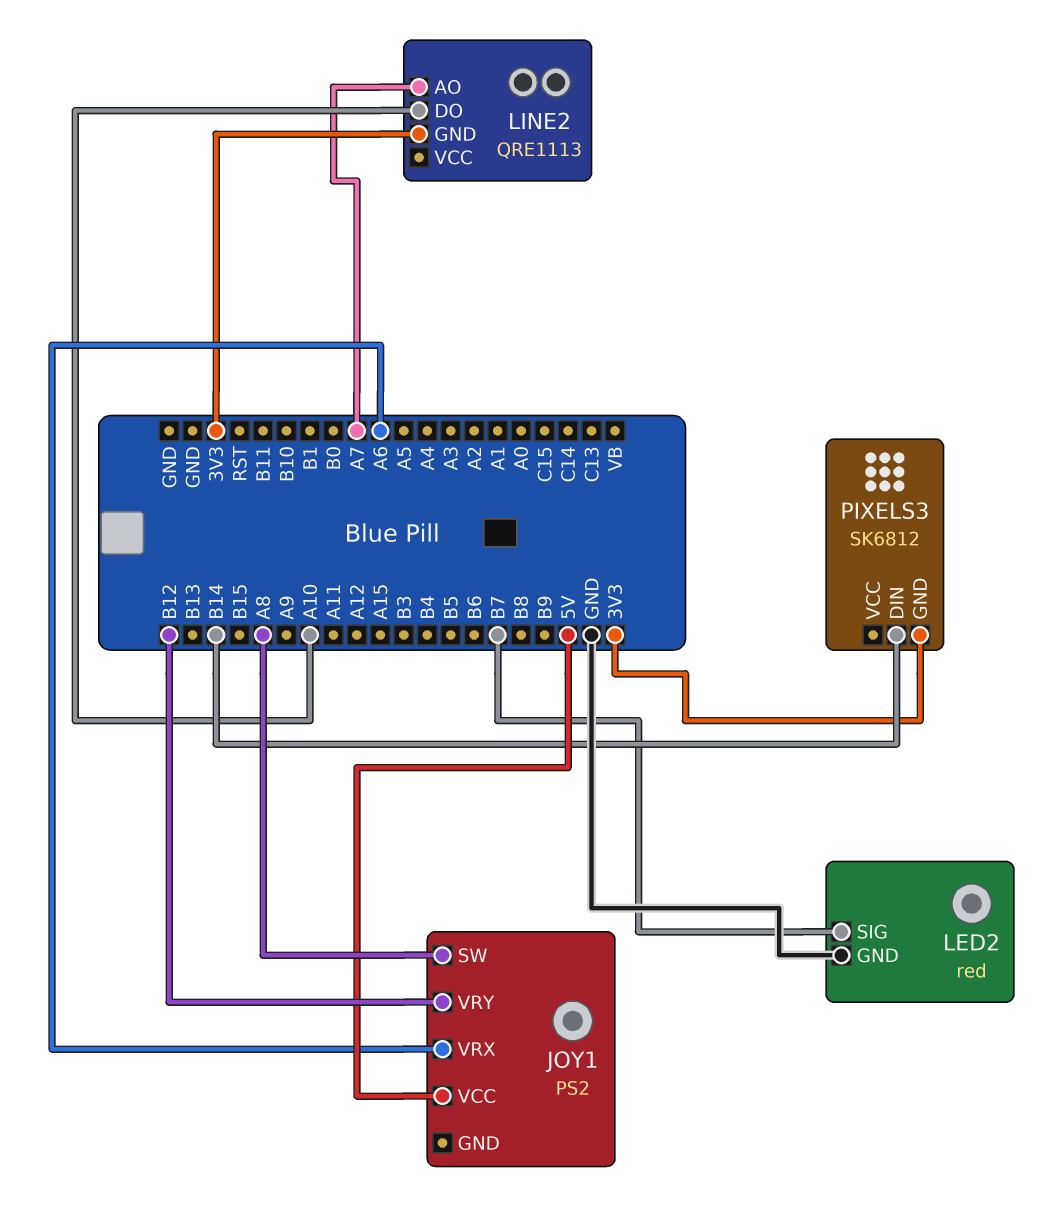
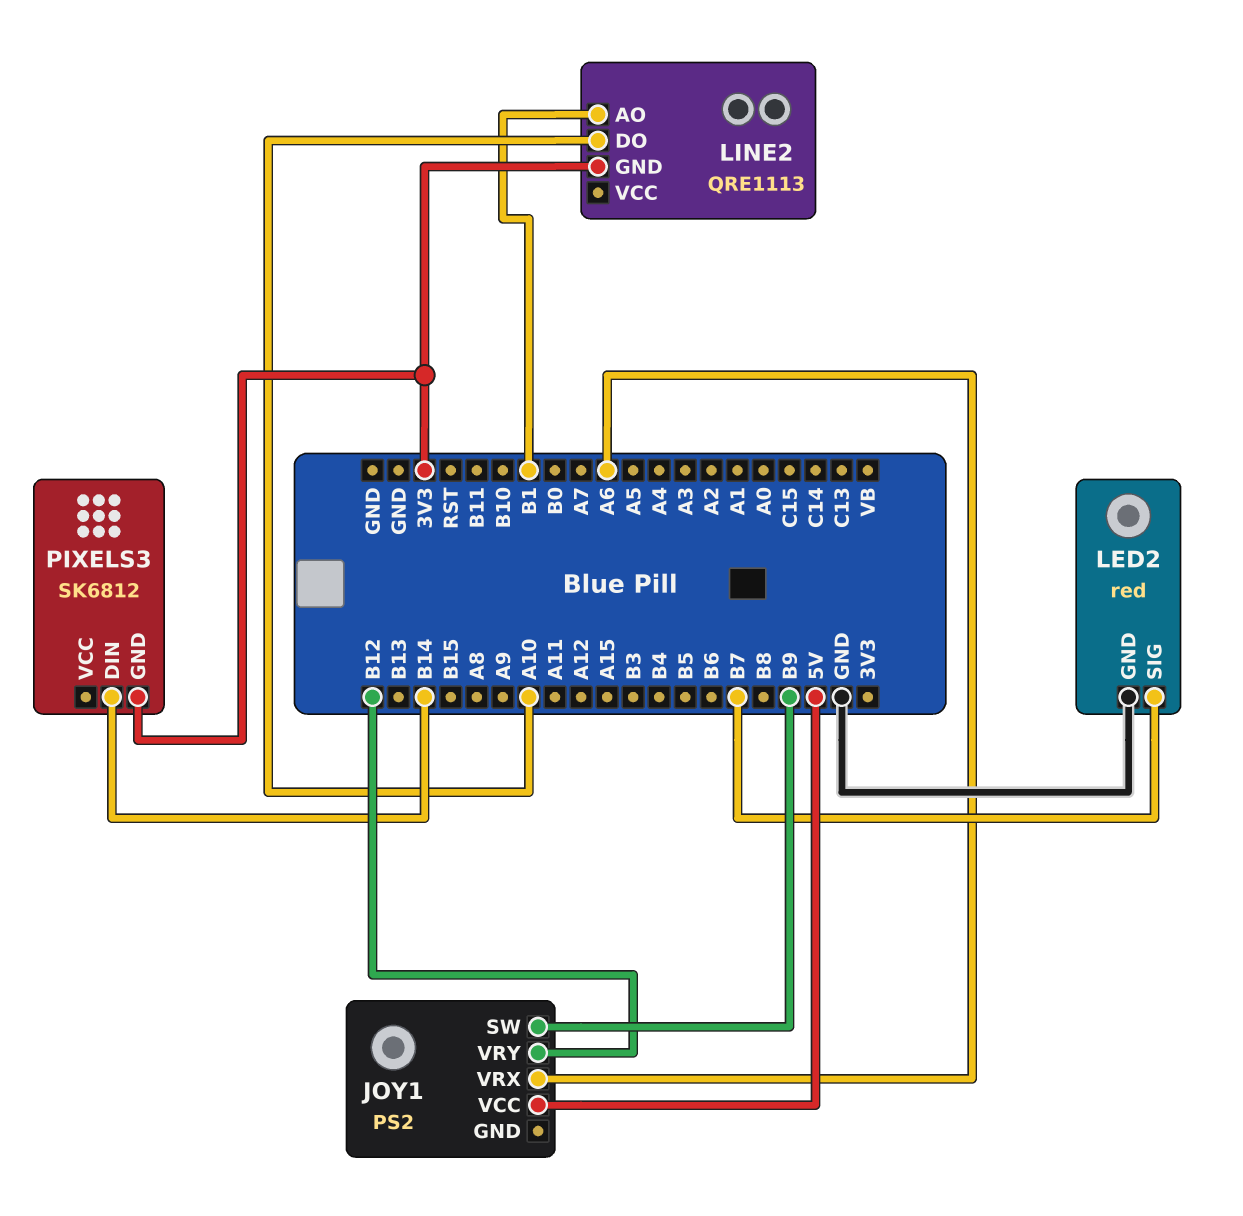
JOY1 pin SW: A8 -> B9
LINE2 pin AO: A7 -> B1

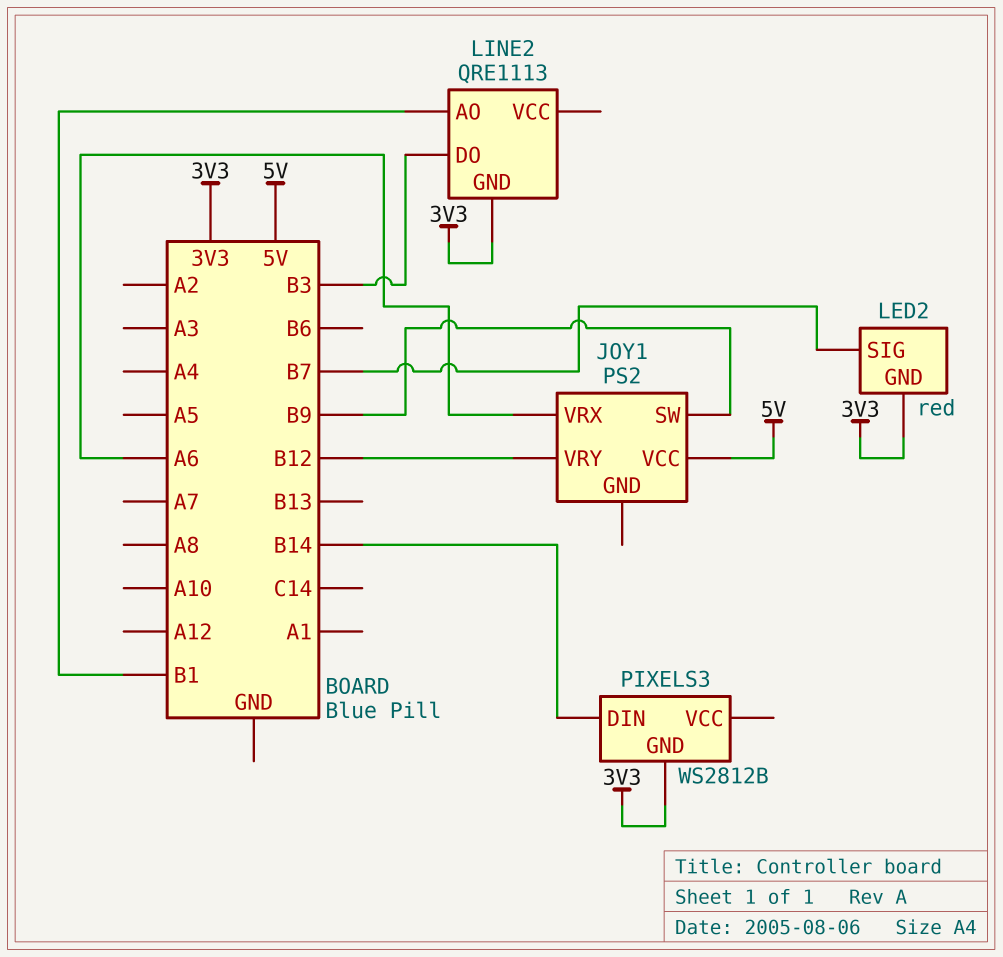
LED2 pin GND: GND -> 3V3
LINE2 pin DO: A10 -> B3
PIXELS3: SK6812 -> WS2812B

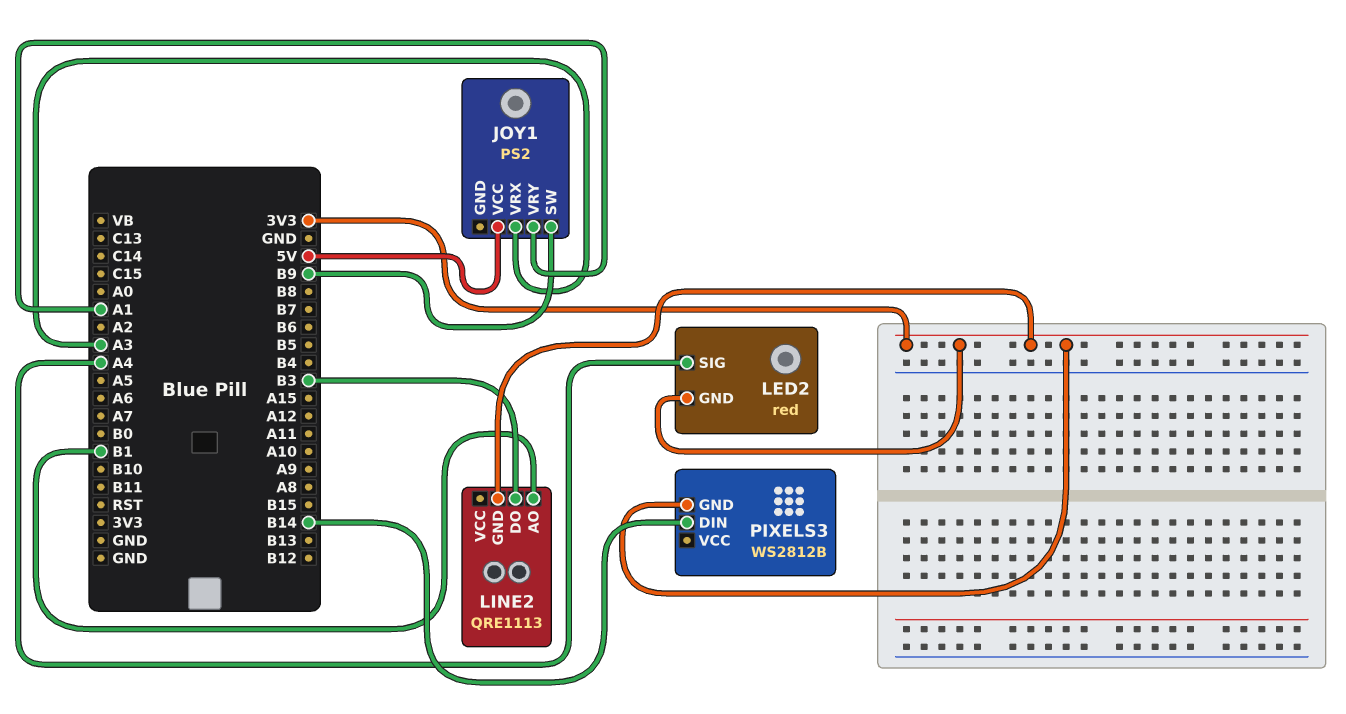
JOY1 pin VRX: A6 -> A3
JOY1 pin VRY: B12 -> A1
LED2 pin SIG: B7 -> A4

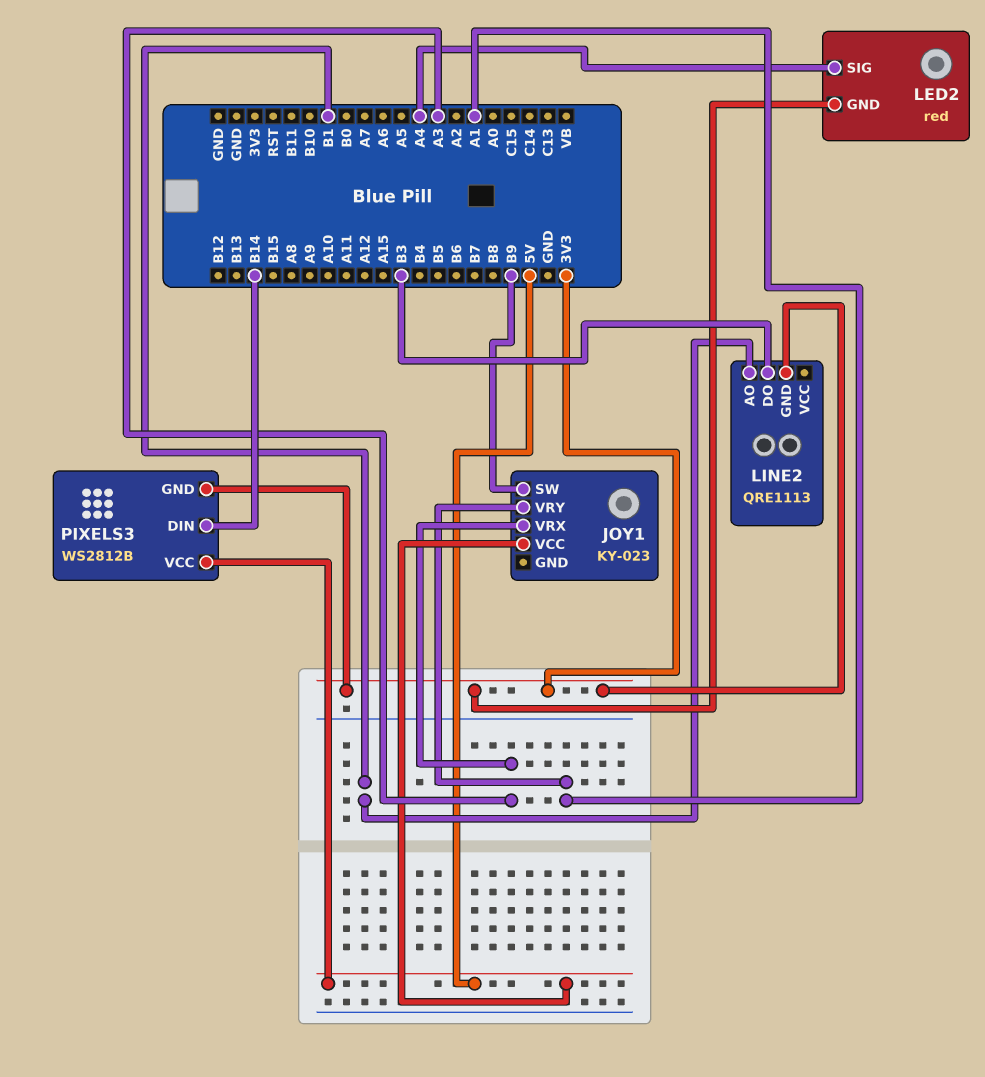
JOY1: PS2 -> KY-023
PIXELS3 pin VCC: none -> 5V

